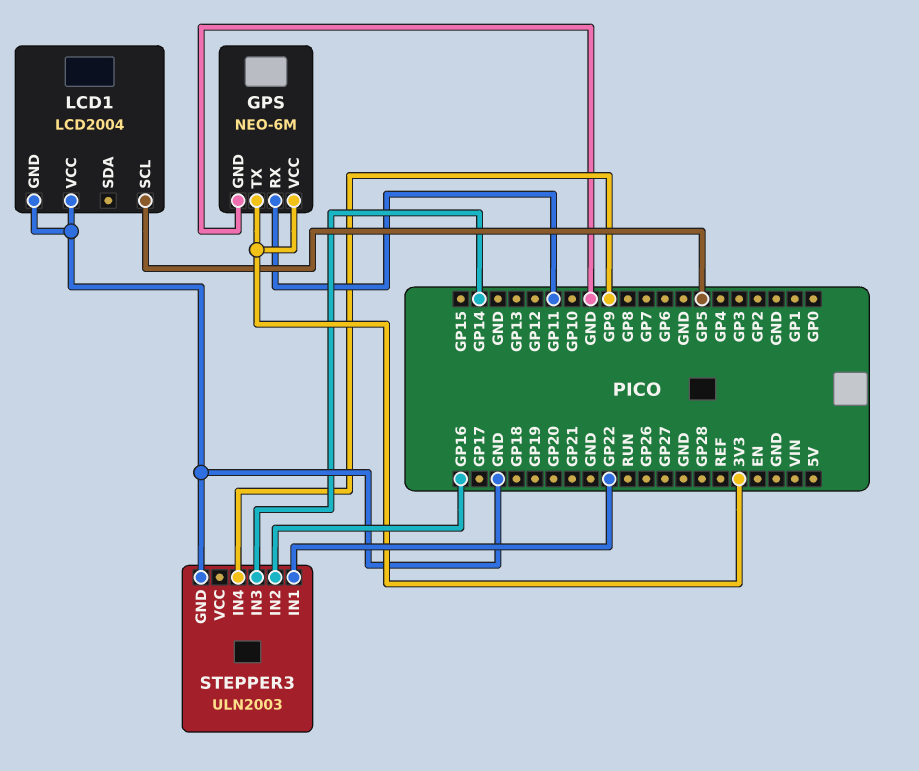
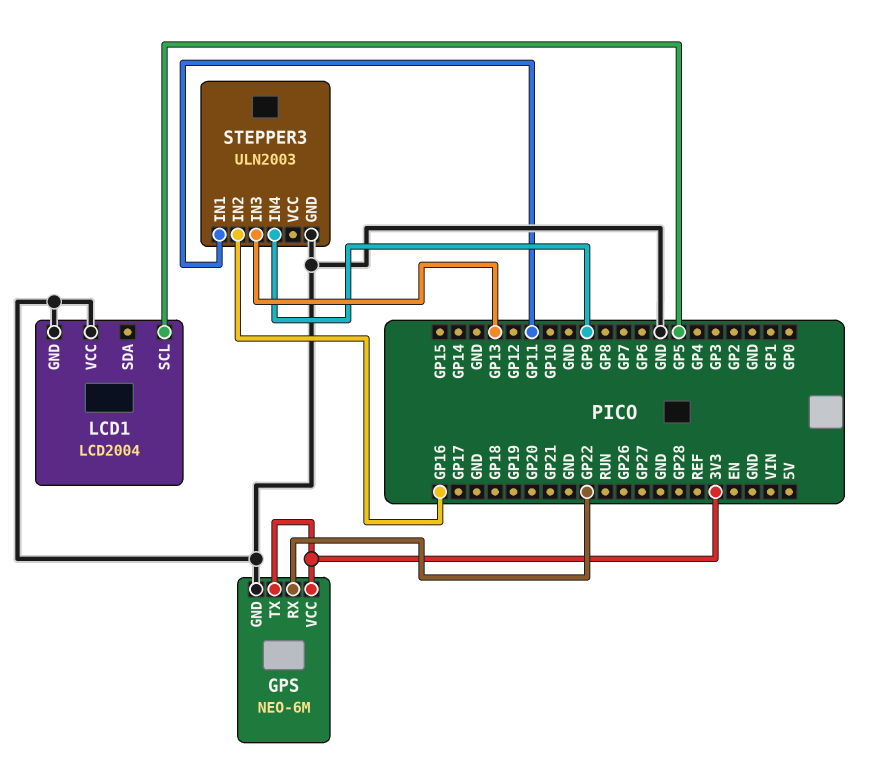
GPS pin RX: GP11 -> GP22
STEPPER3 pin IN1: GP22 -> GP11
STEPPER3 pin IN3: GP14 -> GP13

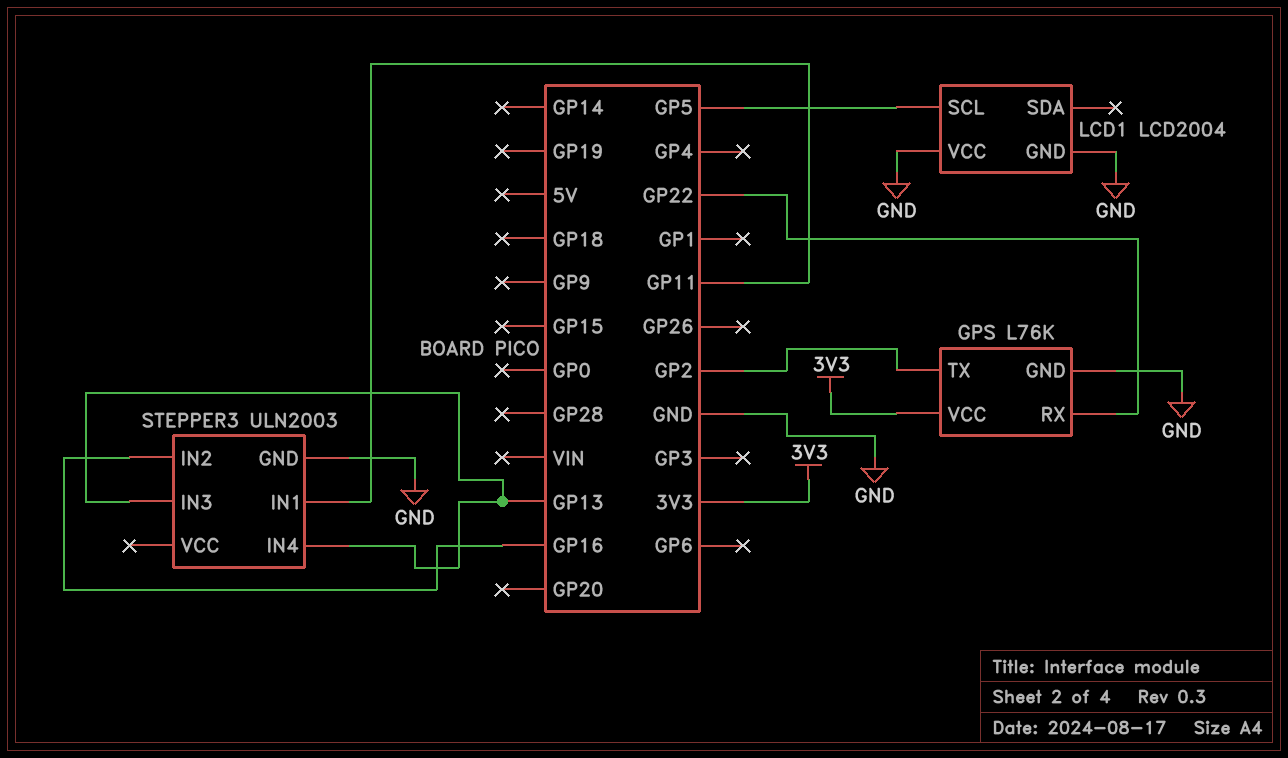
GPS: NEO-6M -> L76K
GPS pin TX: 3V3 -> GP2
STEPPER3 pin IN4: GP9 -> GP13

